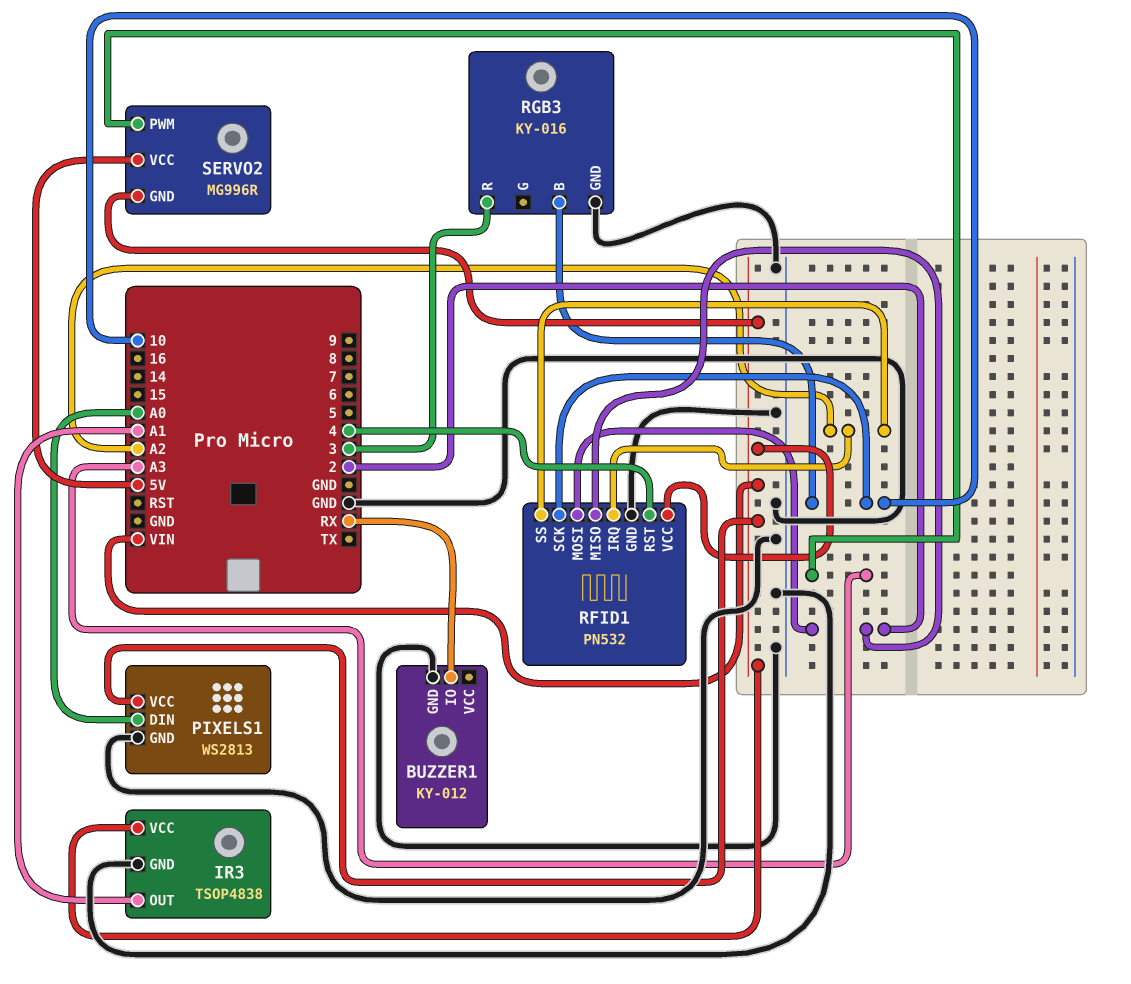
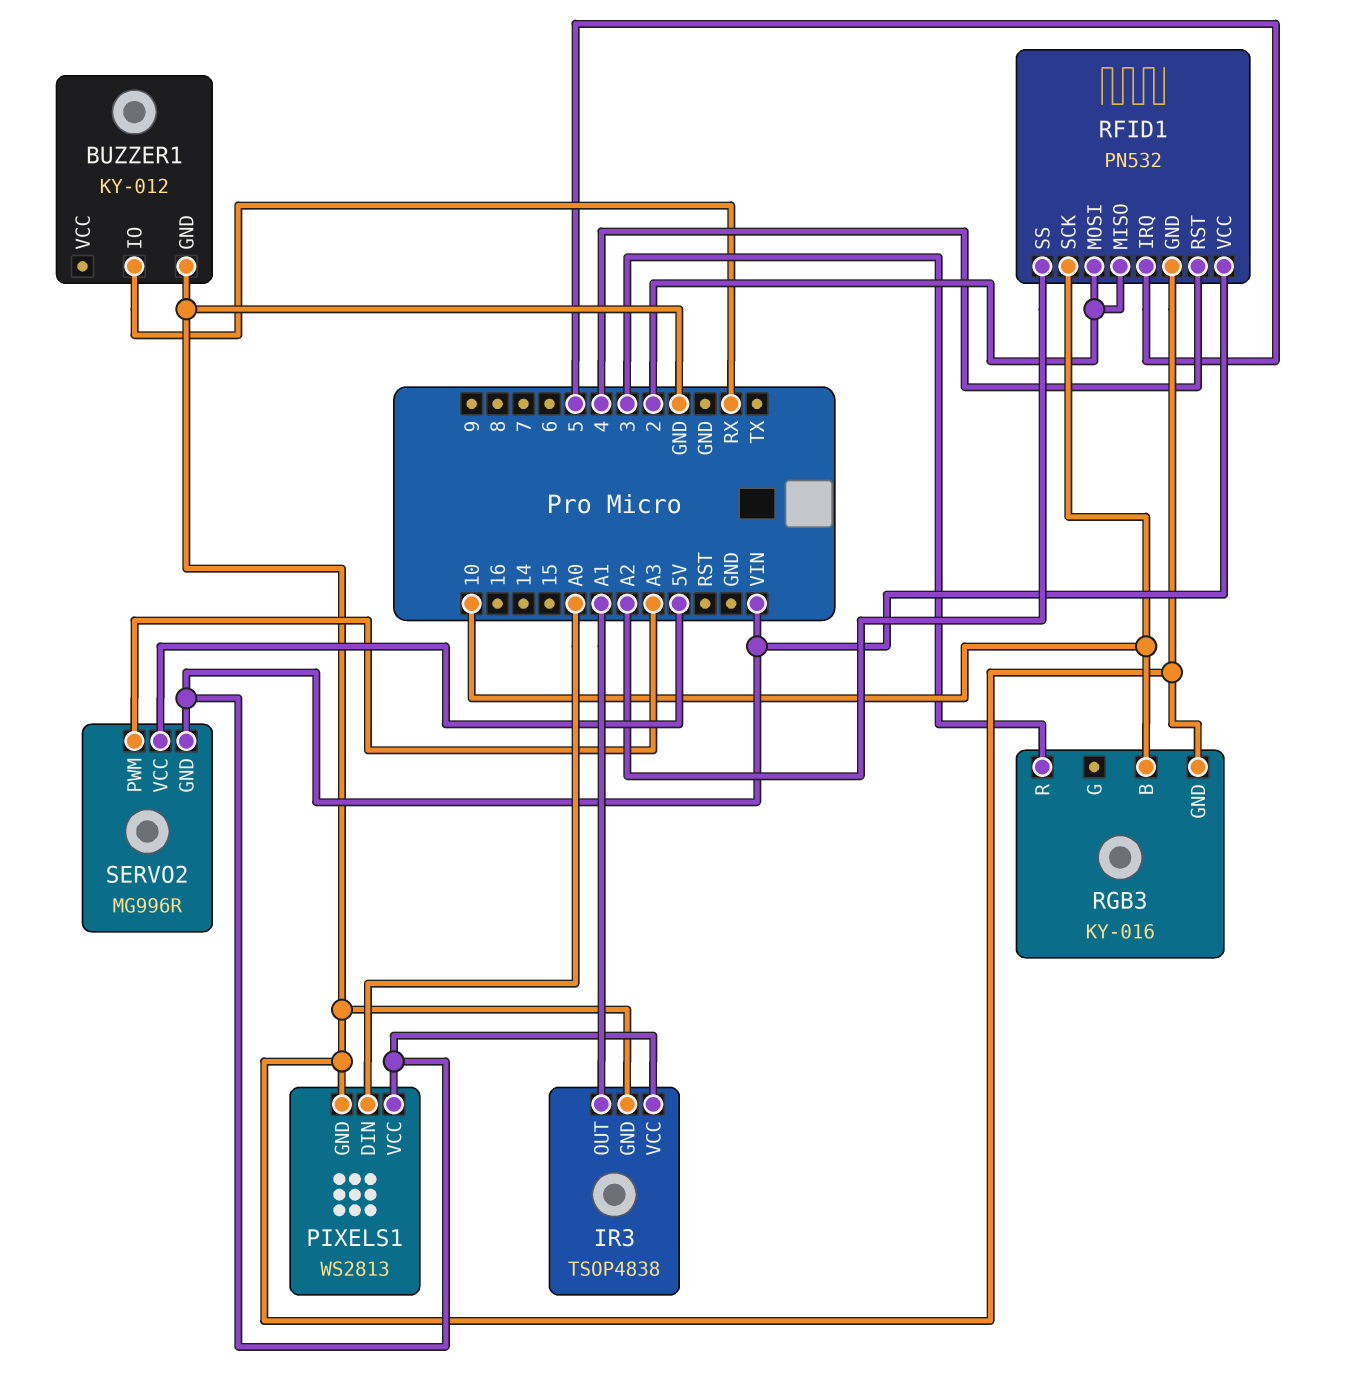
RFID1 pin IRQ: A2 -> 5

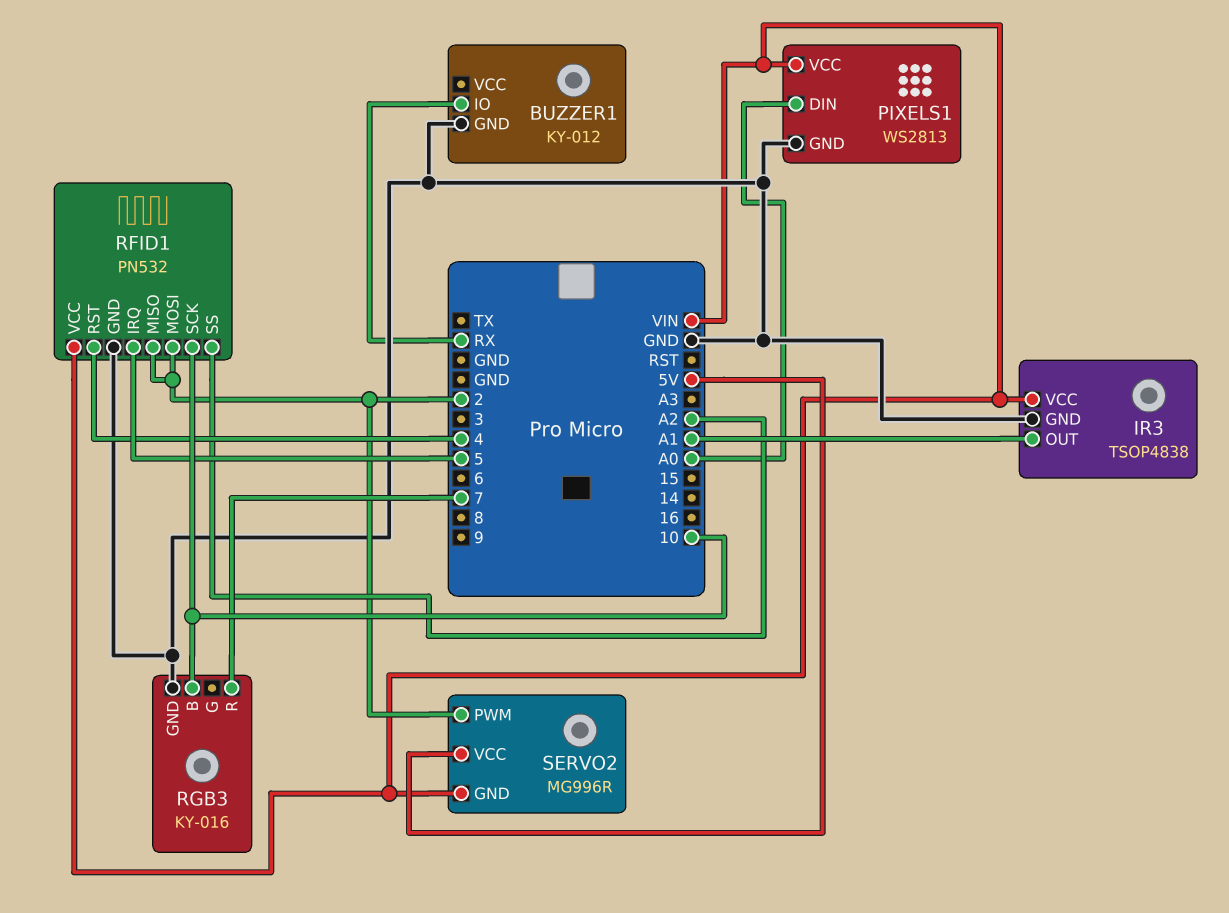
RGB3 pin R: 3 -> 7
SERVO2 pin PWM: A3 -> 2

